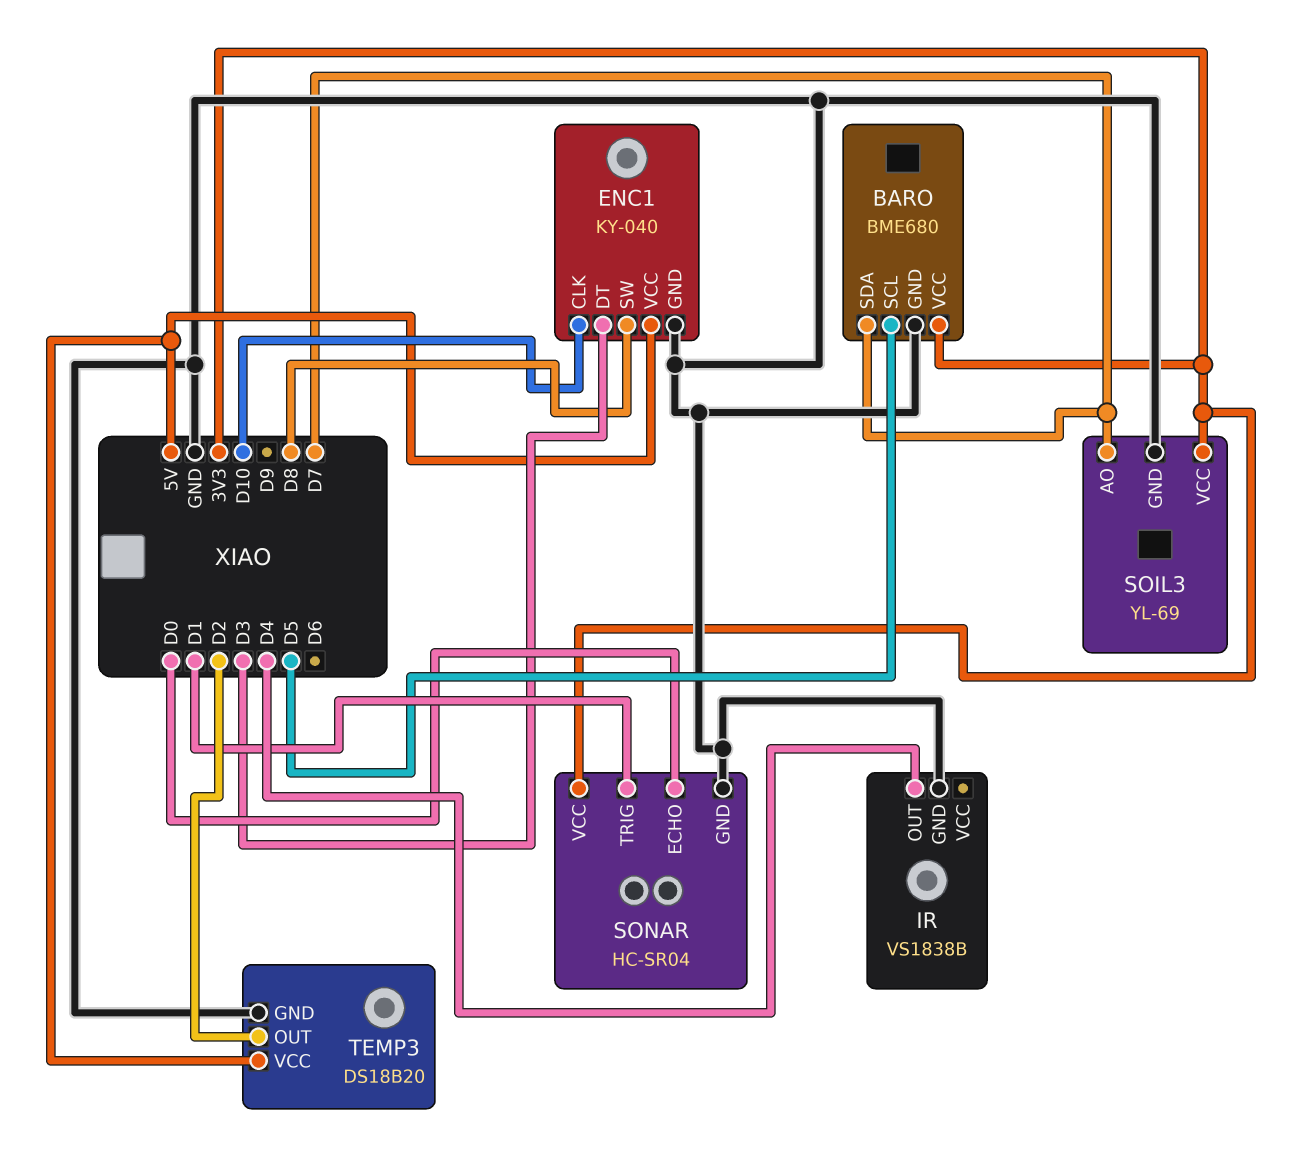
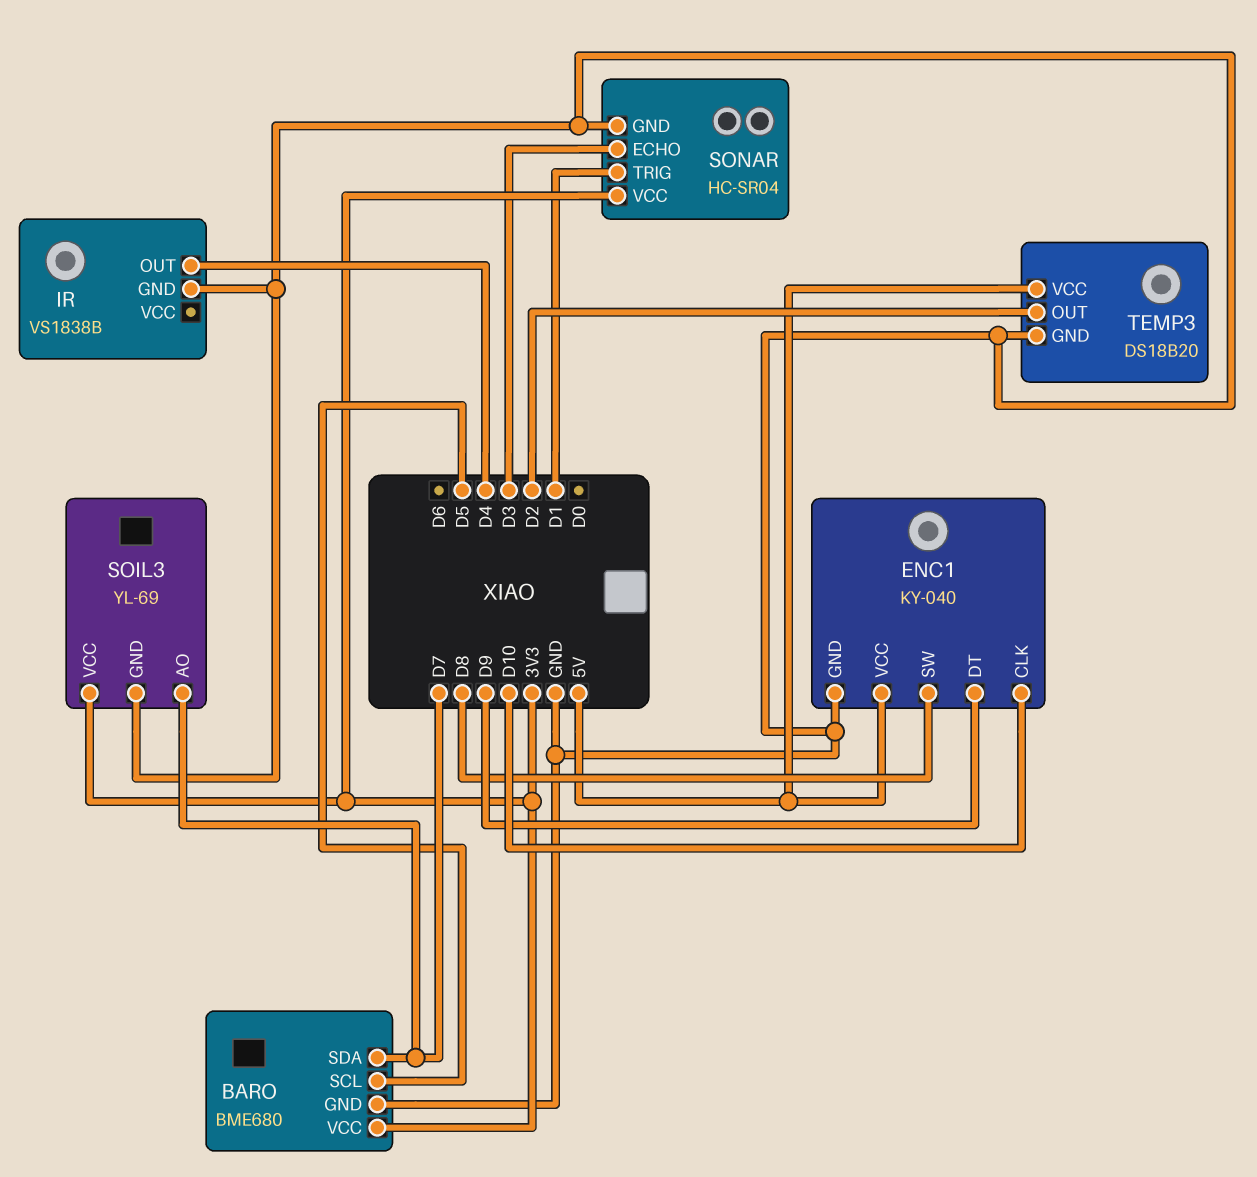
ENC1 pin DT: D3 -> D9
SONAR pin ECHO: D0 -> D3

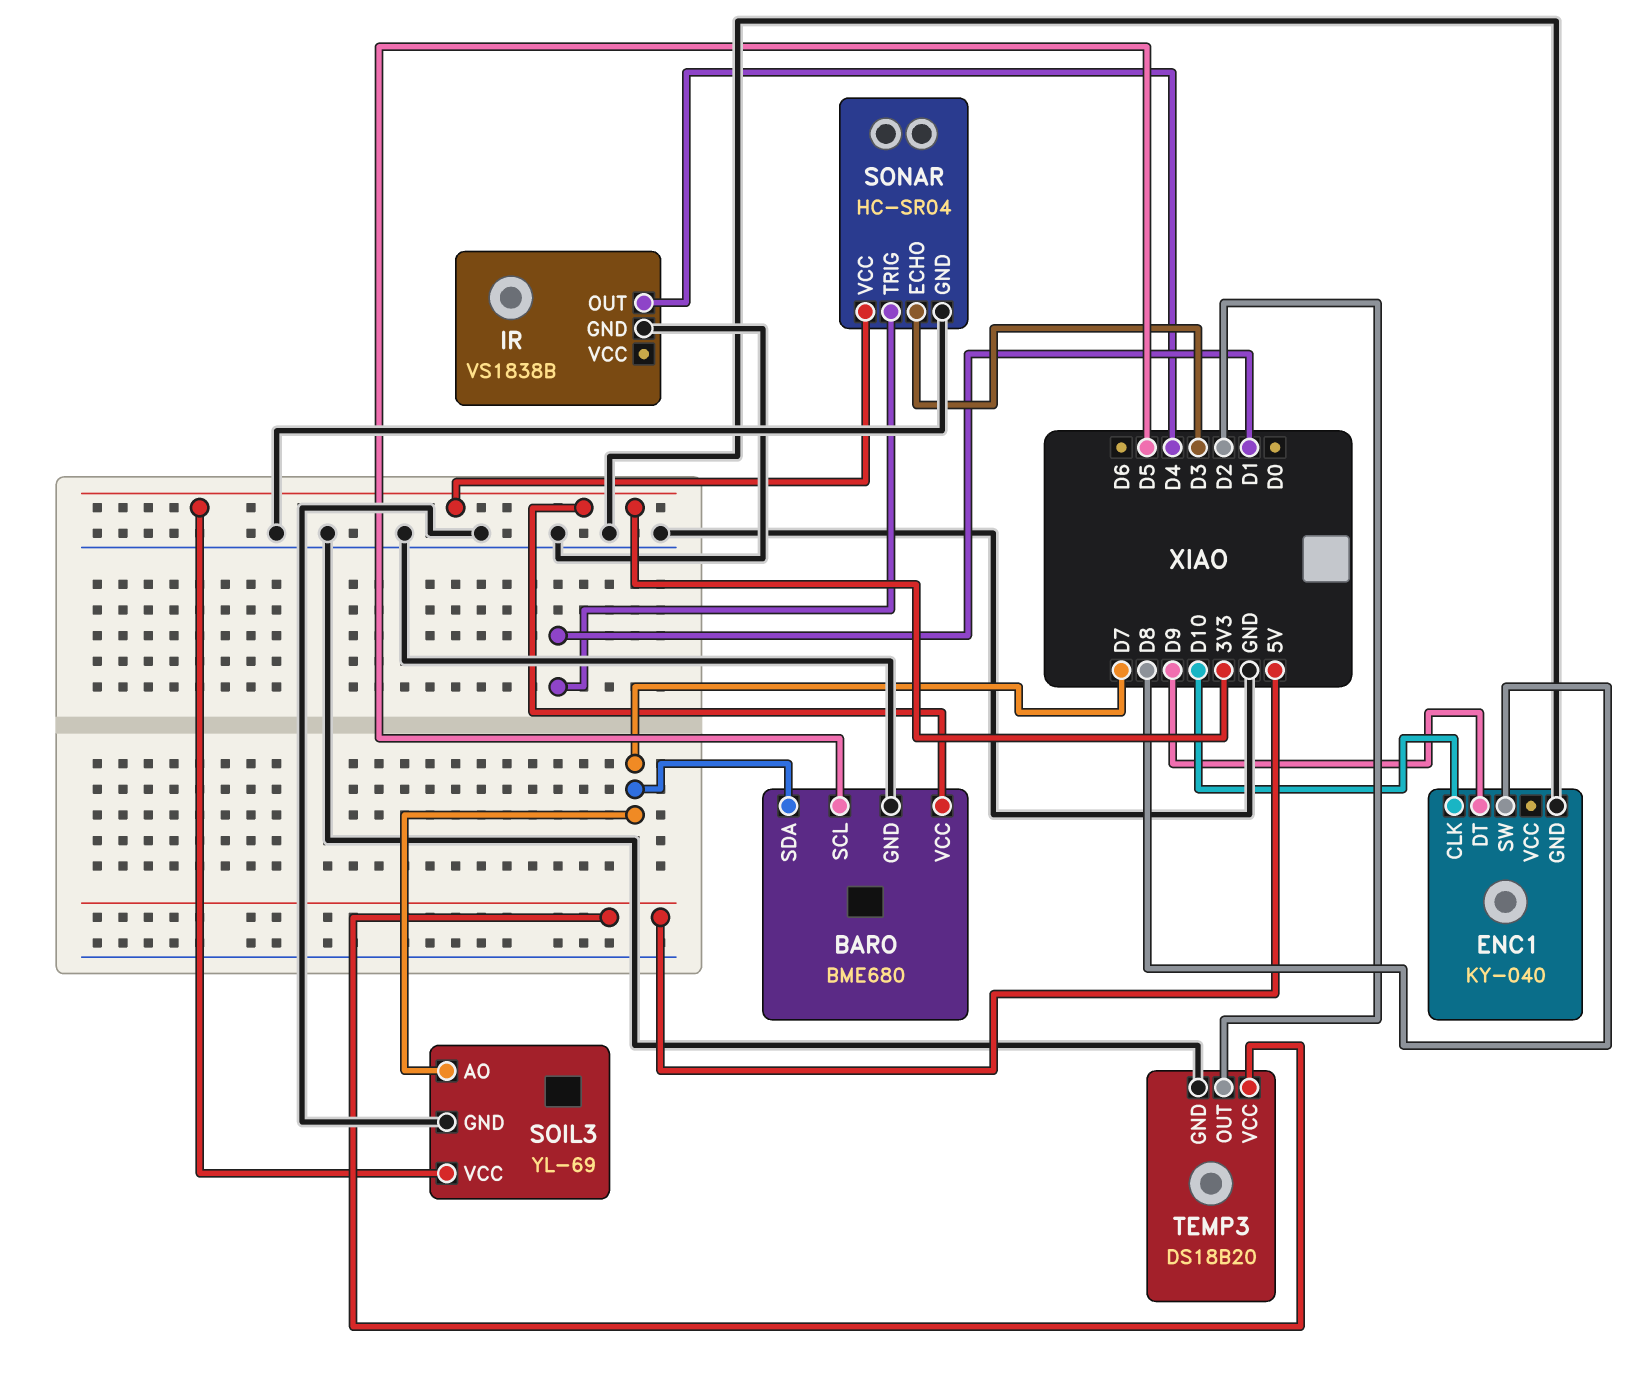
ENC1 pin VCC: 5V -> none

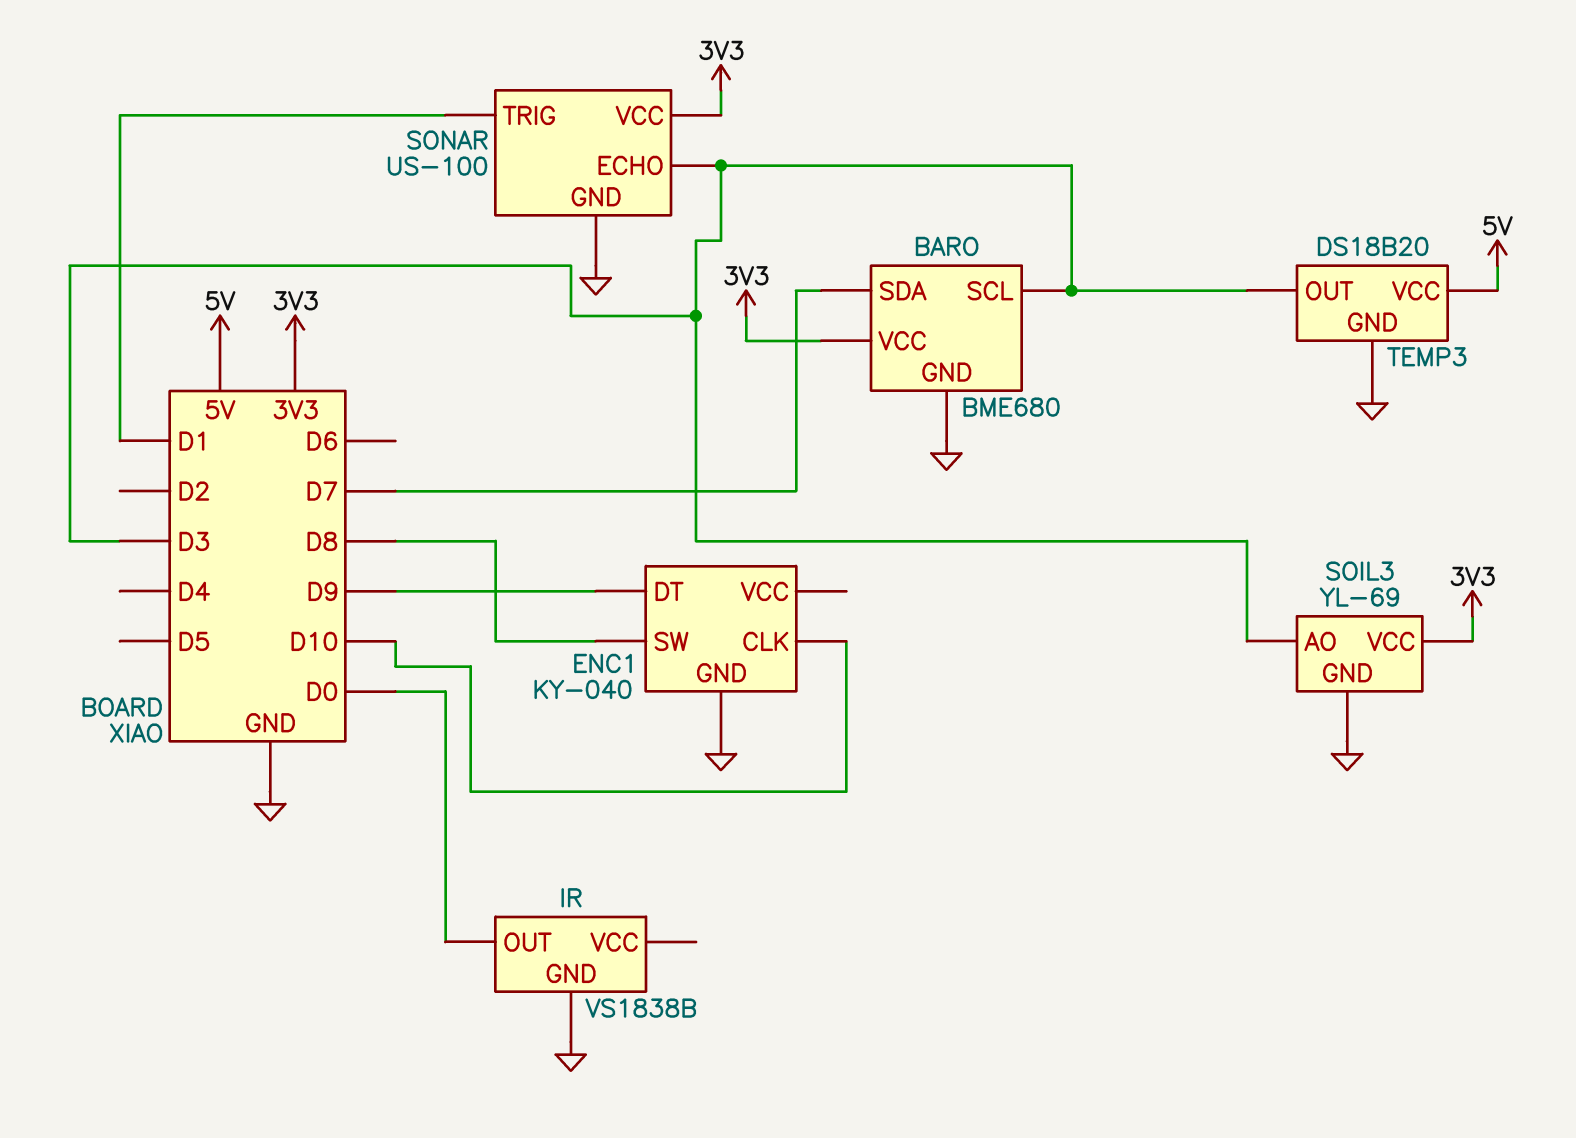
BARO pin SCL: D5 -> D3
IR pin OUT: D4 -> D0
SOIL3 pin AO: D7 -> D3
SONAR: HC-SR04 -> US-100
TEMP3 pin OUT: D2 -> D3

